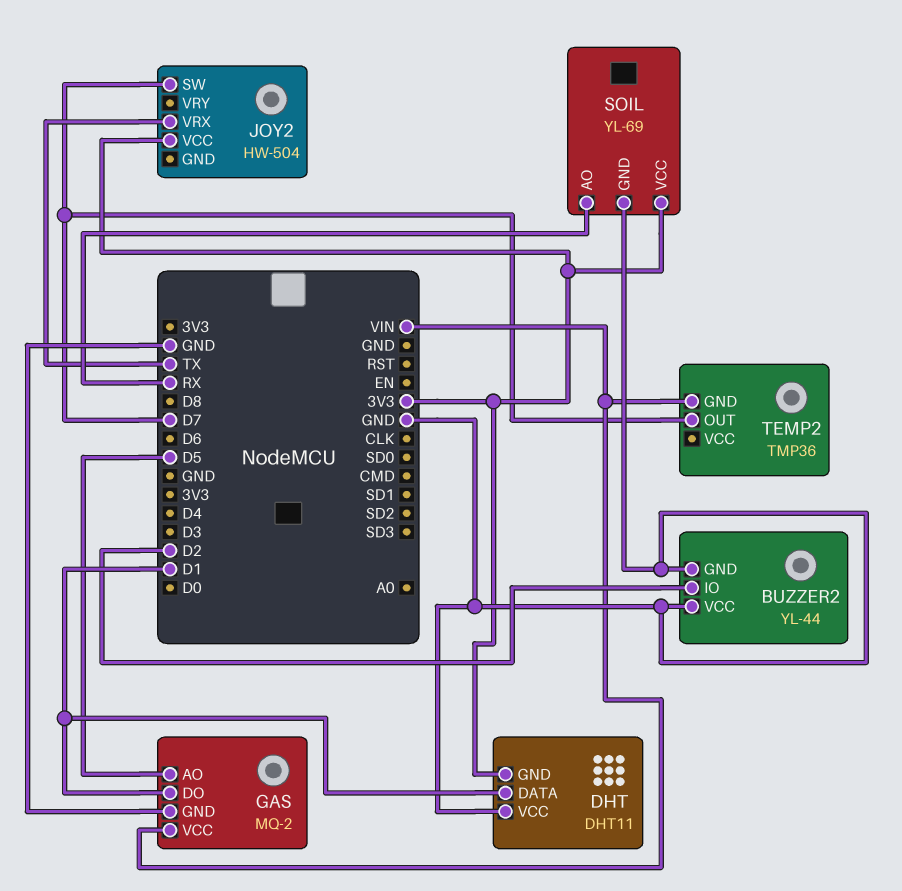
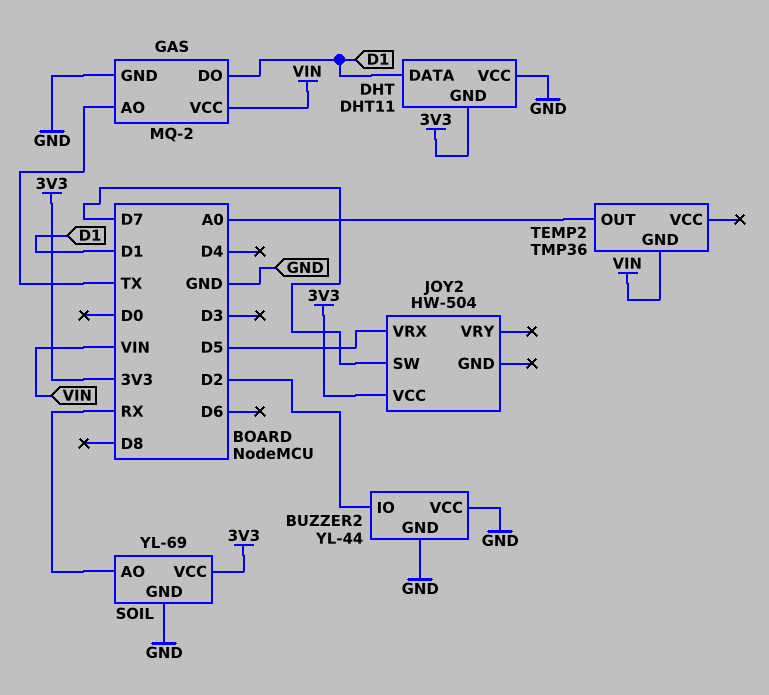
GAS pin AO: D5 -> TX
JOY2 pin VRX: TX -> D5
TEMP2 pin OUT: D7 -> A0

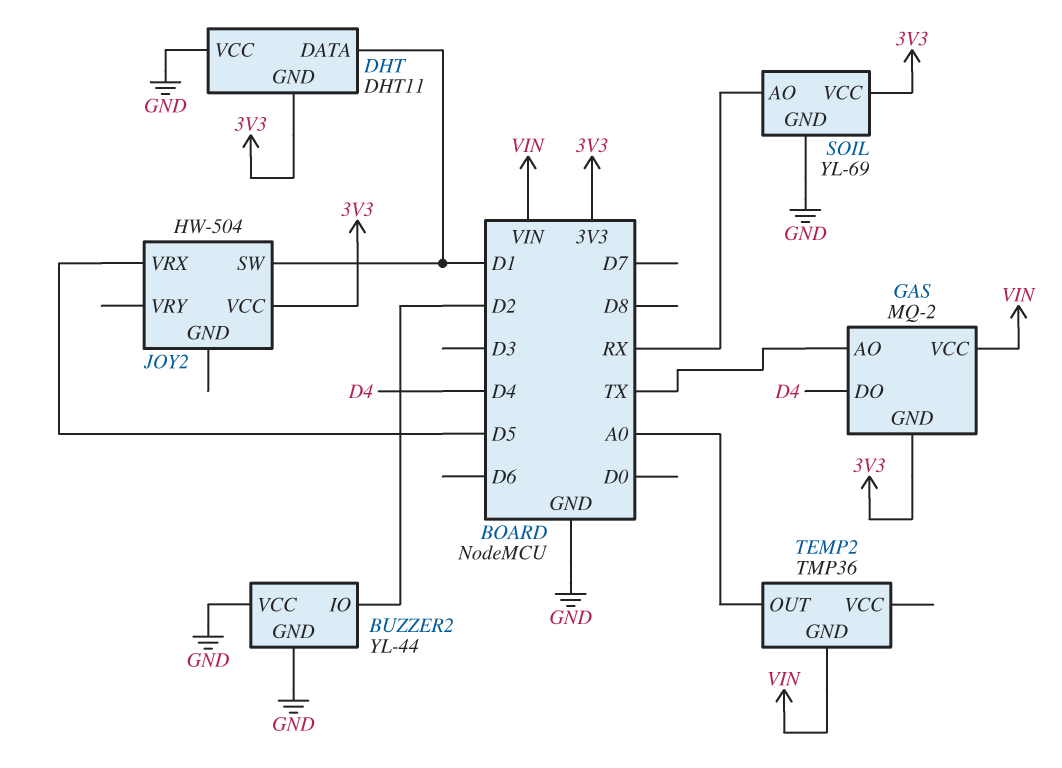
GAS pin DO: D1 -> D4
GAS pin GND: GND -> 3V3
JOY2 pin SW: D7 -> D1

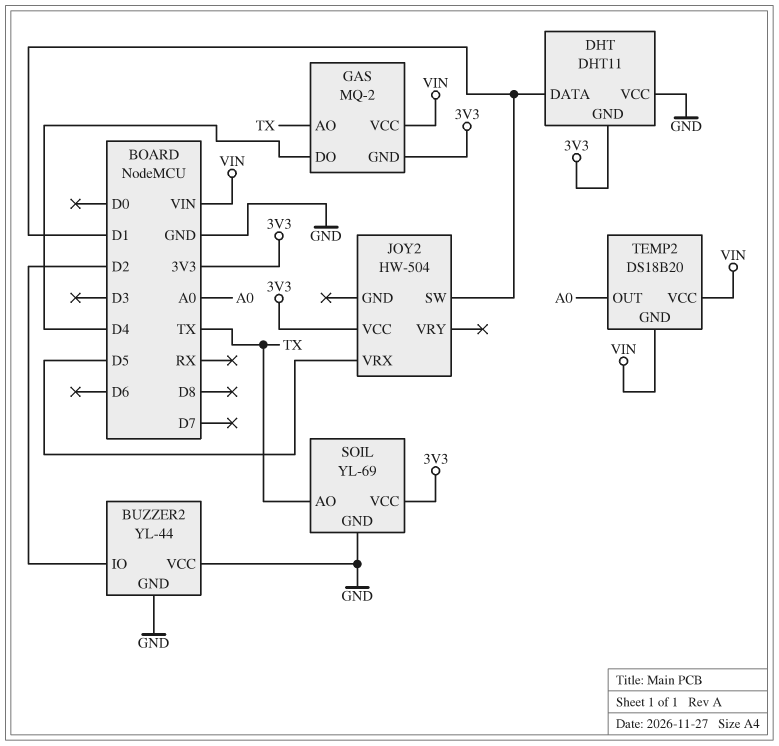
SOIL pin AO: RX -> TX
TEMP2: TMP36 -> DS18B20
TEMP2 pin VCC: none -> VIN

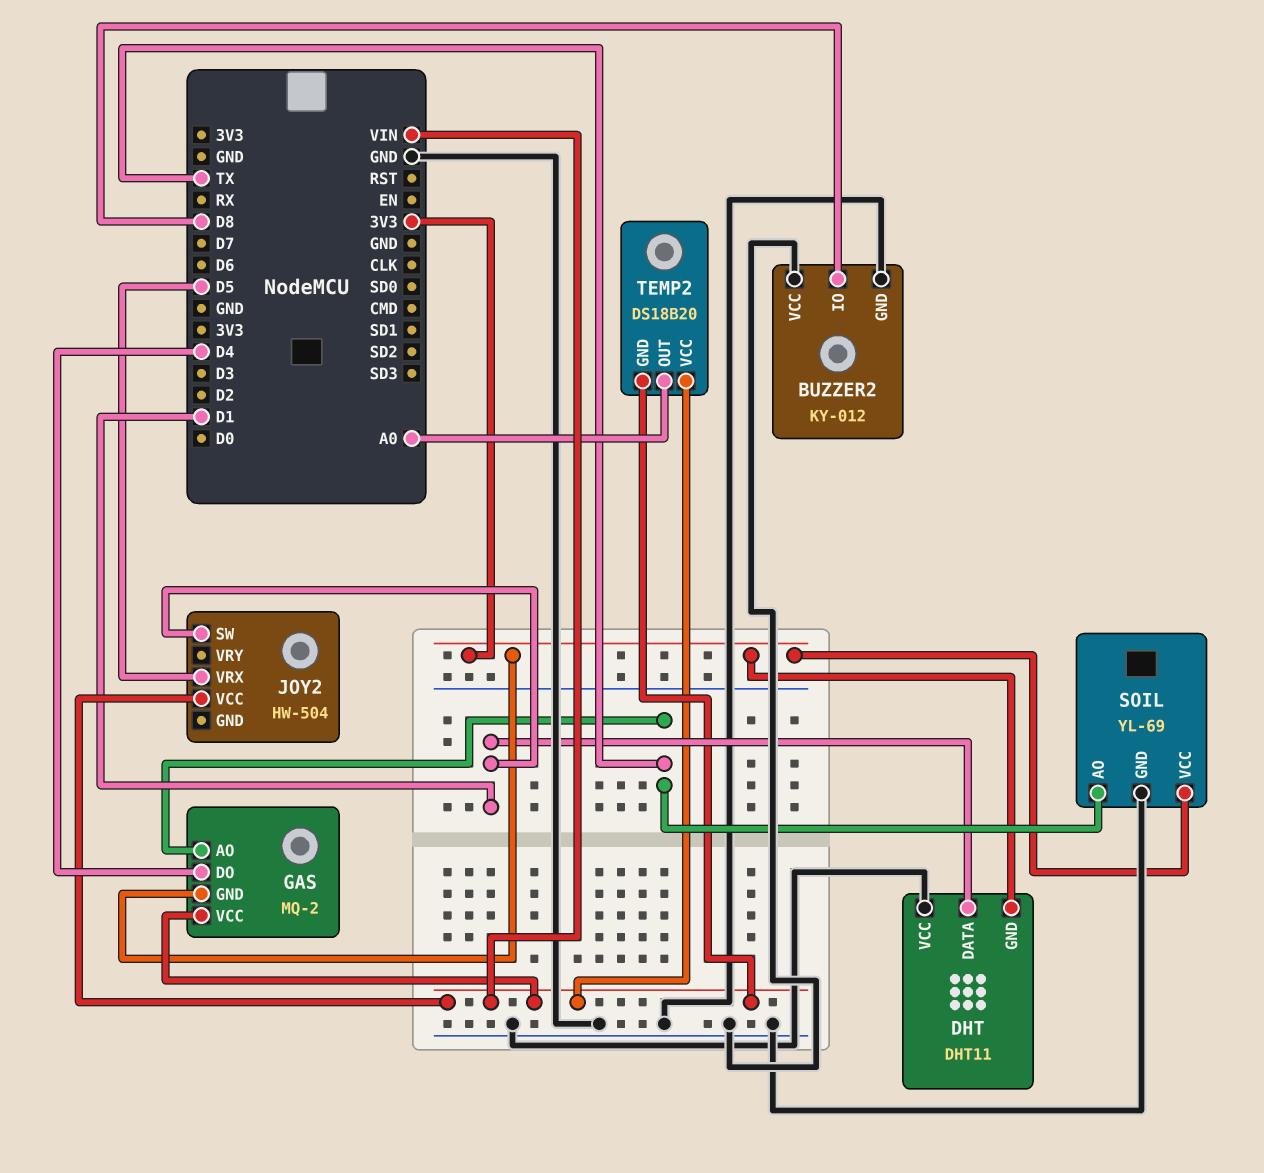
BUZZER2: YL-44 -> KY-012
BUZZER2 pin IO: D2 -> D8
JOY2 pin VCC: 3V3 -> VIN

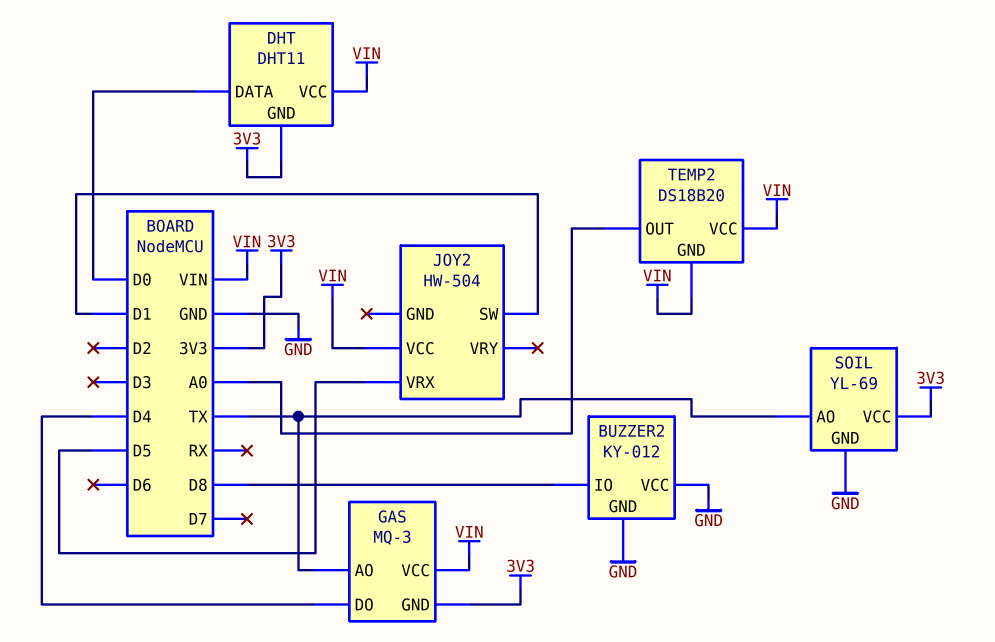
DHT pin DATA: D1 -> D0
DHT pin VCC: GND -> VIN
GAS: MQ-2 -> MQ-3

